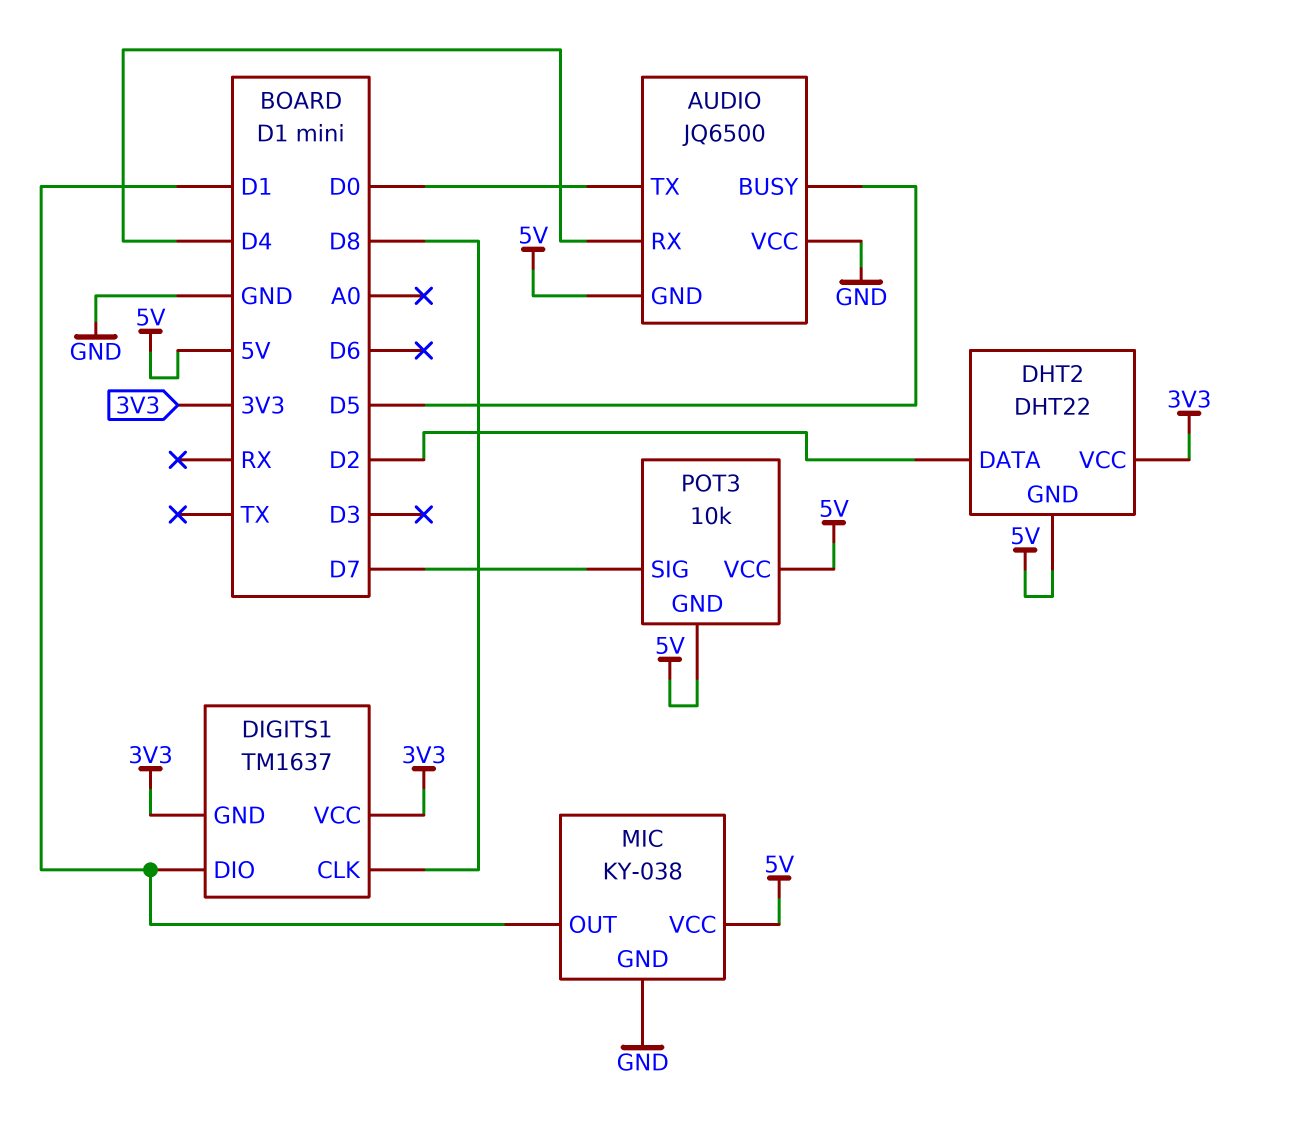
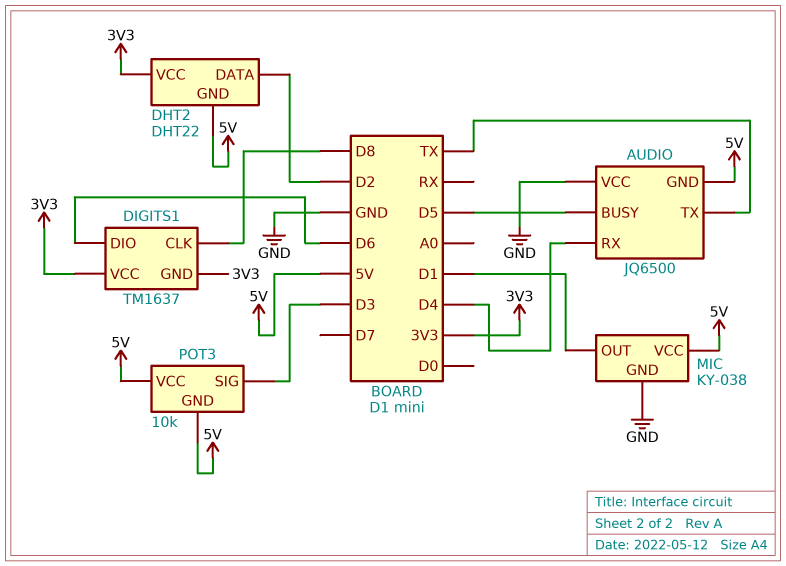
AUDIO pin TX: D0 -> TX
DIGITS1 pin DIO: D1 -> D6
POT3 pin SIG: D7 -> D3

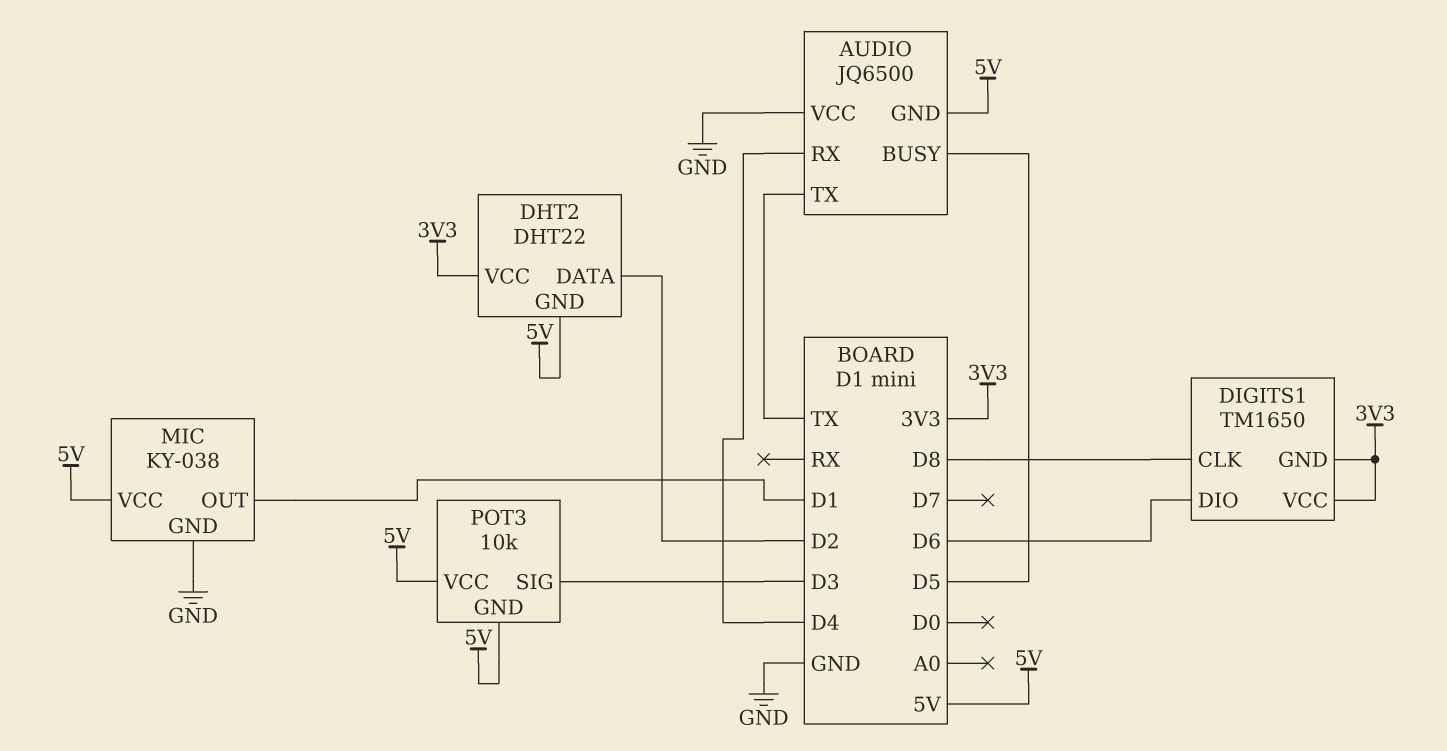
DIGITS1: TM1637 -> TM1650

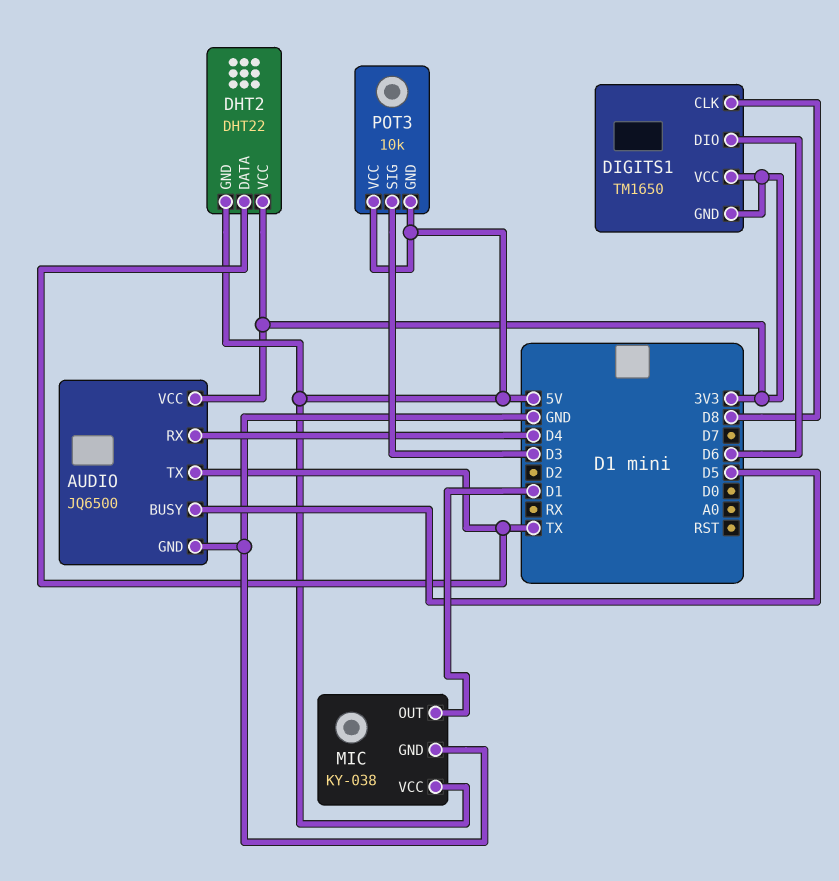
AUDIO pin GND: 5V -> GND
AUDIO pin VCC: GND -> 3V3
DHT2 pin DATA: D2 -> TX

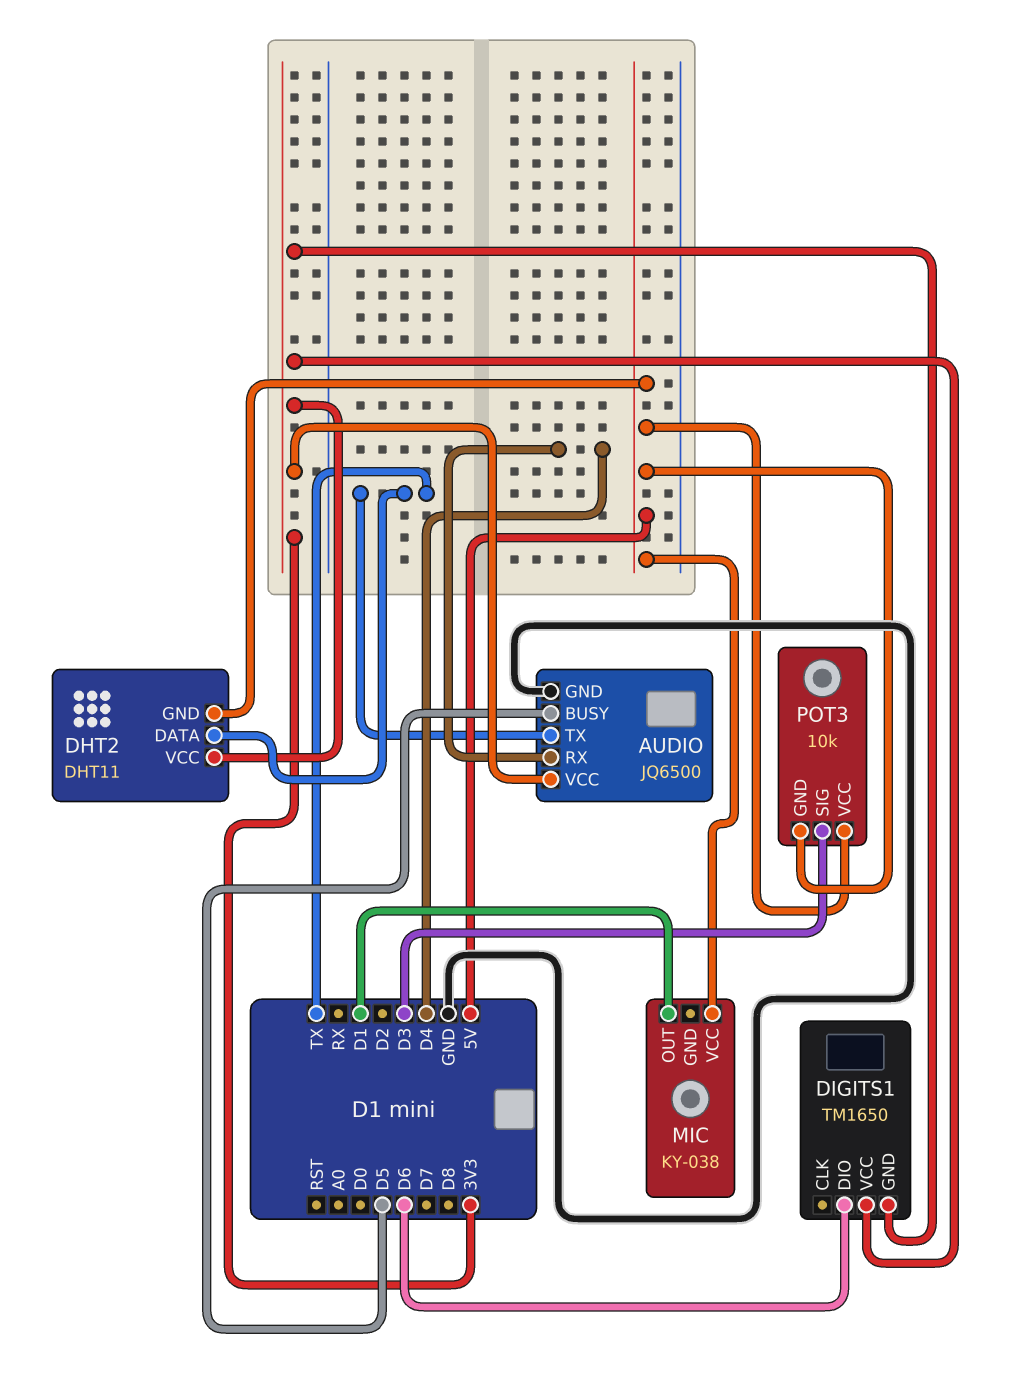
DHT2: DHT22 -> DHT11
DIGITS1 pin CLK: D8 -> none
MIC pin GND: GND -> none

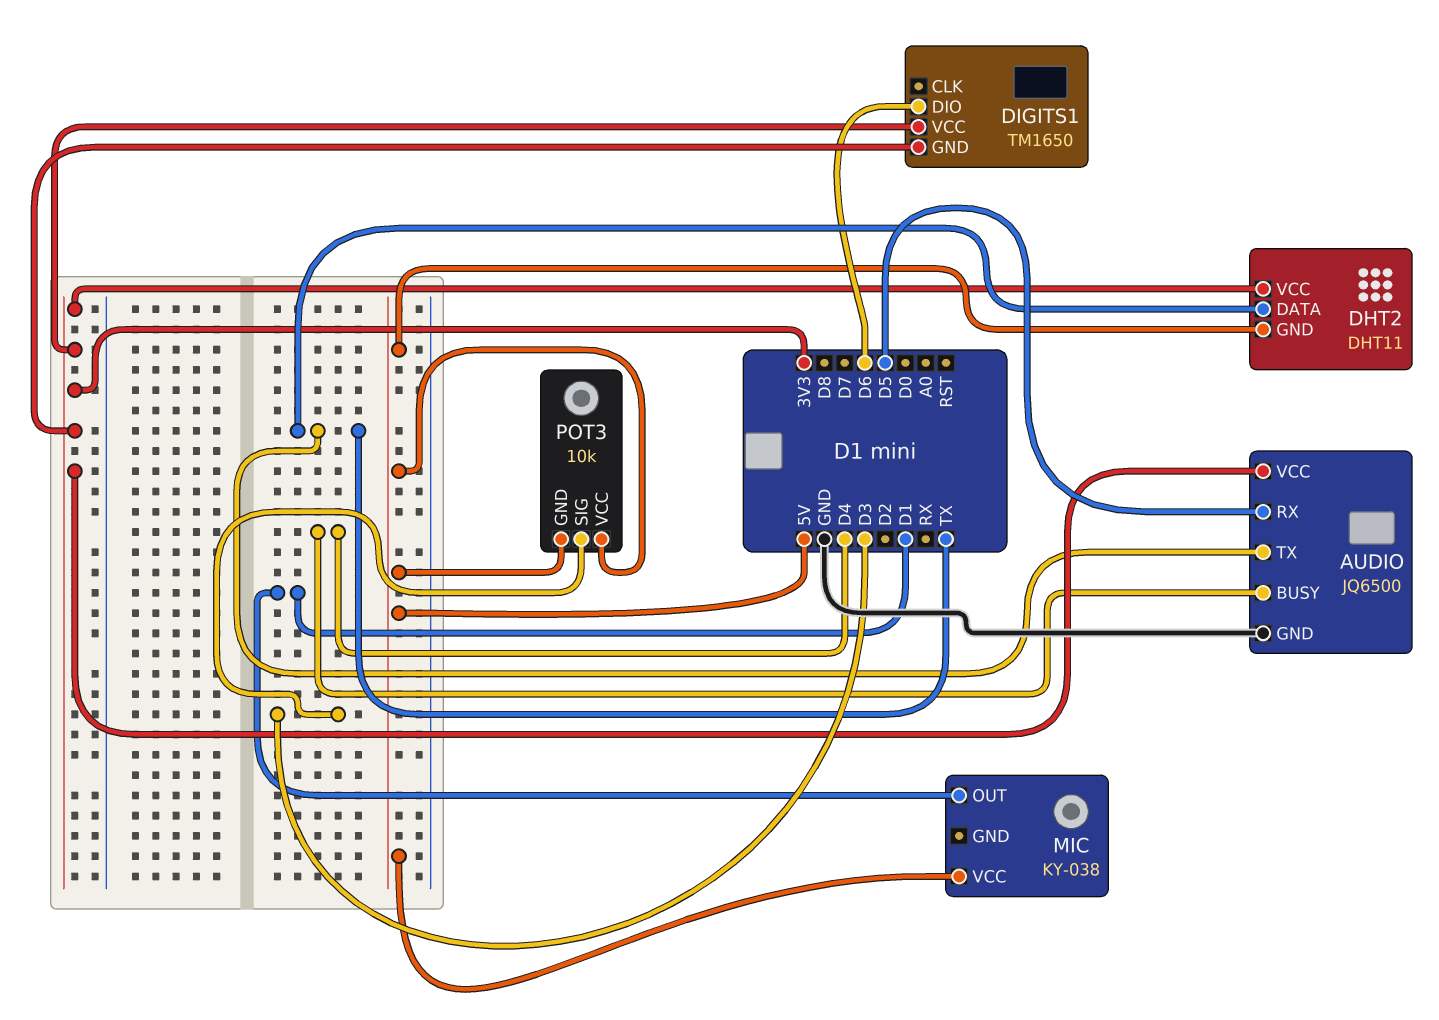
AUDIO pin BUSY: D5 -> D4
AUDIO pin RX: D4 -> D5

